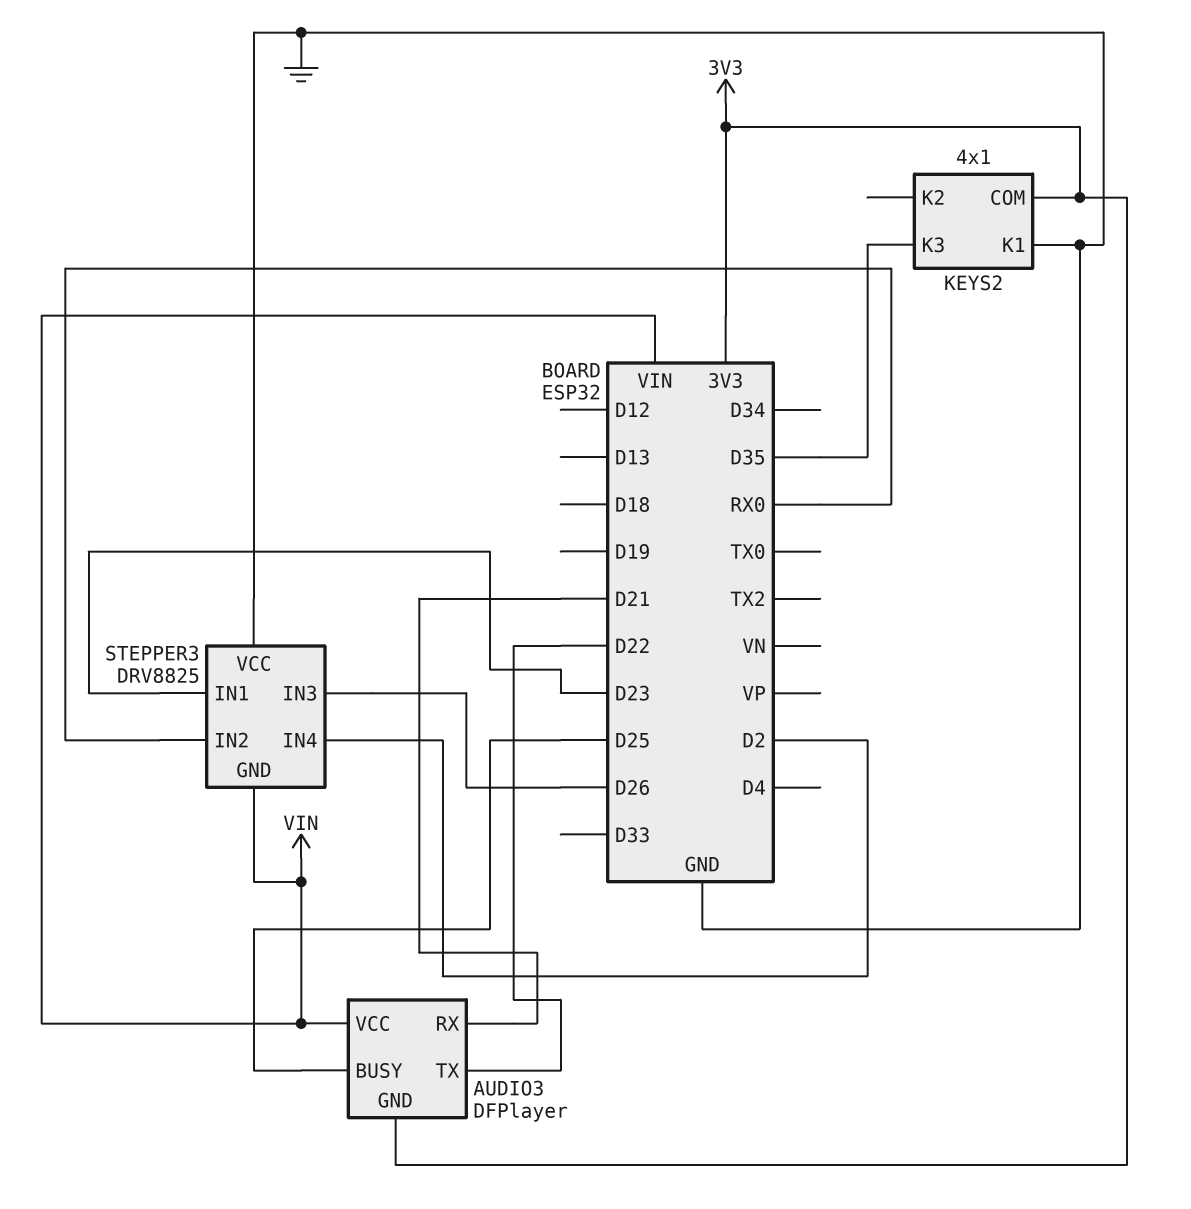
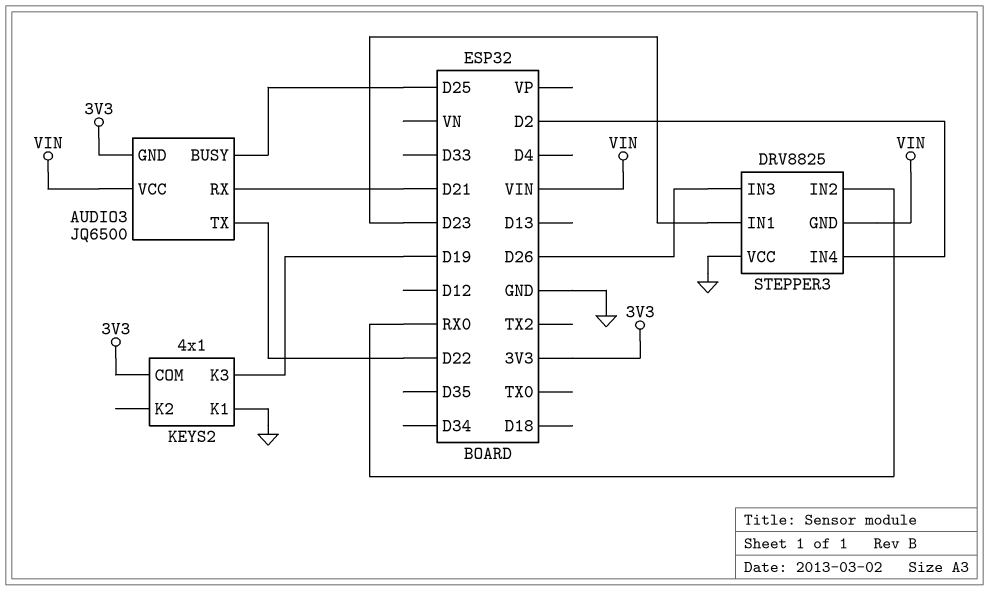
AUDIO3: DFPlayer -> JQ6500
KEYS2 pin K3: D35 -> D19

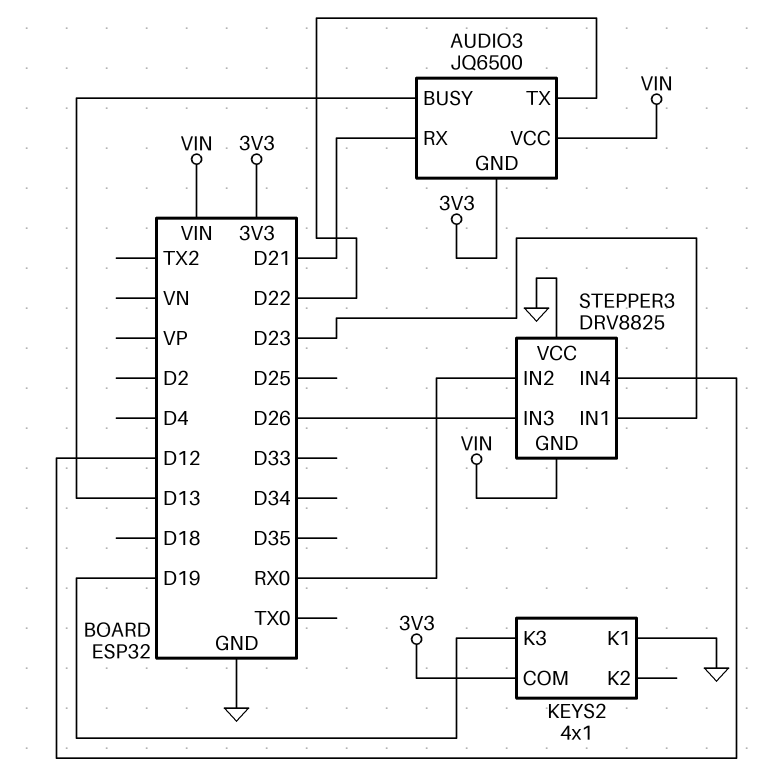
AUDIO3 pin BUSY: D25 -> D13
STEPPER3 pin IN4: D2 -> D12

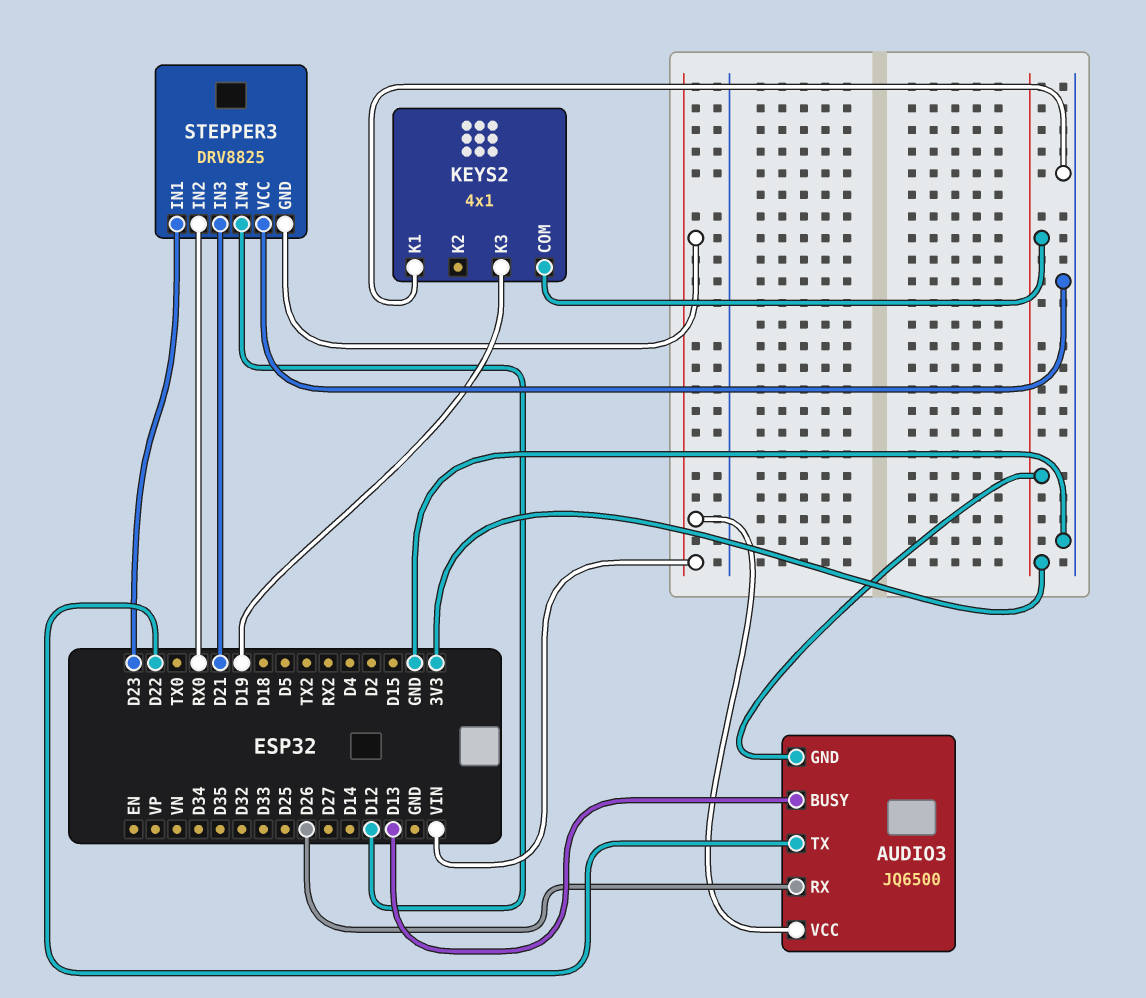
AUDIO3 pin RX: D21 -> D26
STEPPER3 pin IN3: D26 -> D21

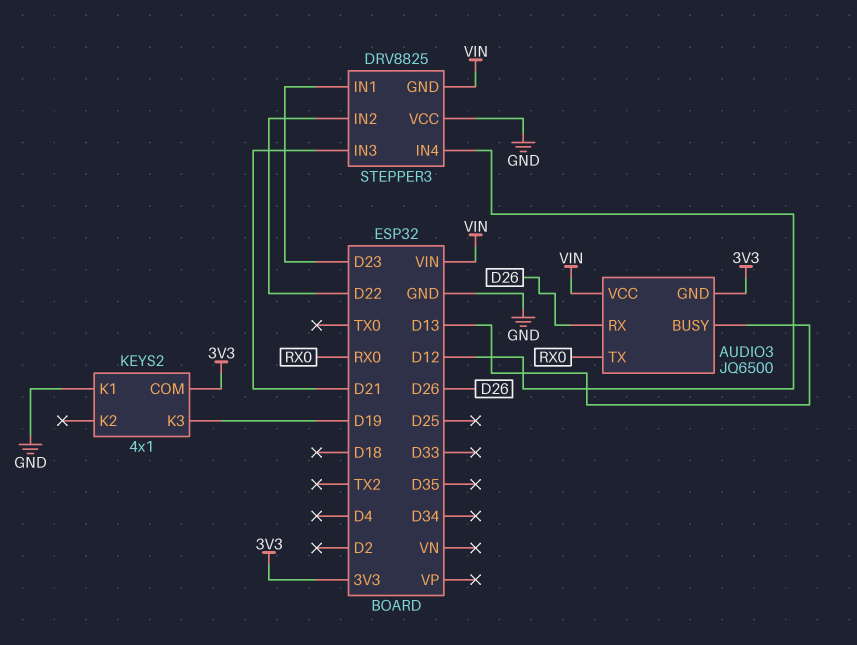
AUDIO3 pin TX: D22 -> RX0
STEPPER3 pin IN2: RX0 -> D22

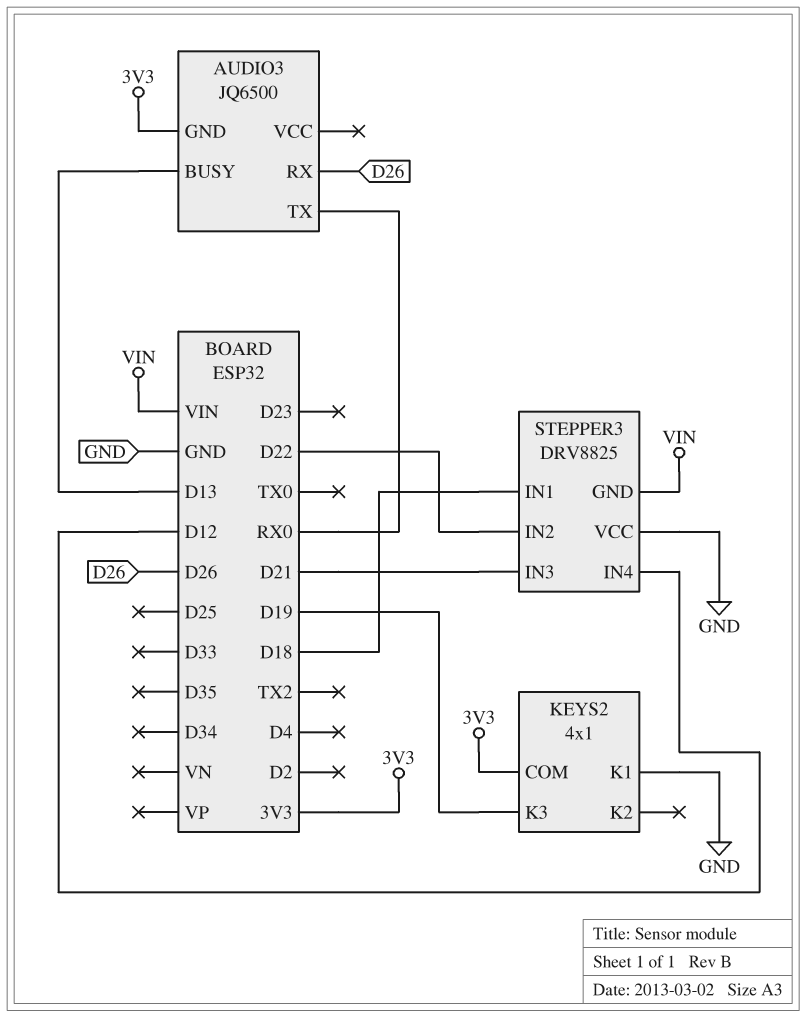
AUDIO3 pin VCC: VIN -> none
STEPPER3 pin IN1: D23 -> D18

